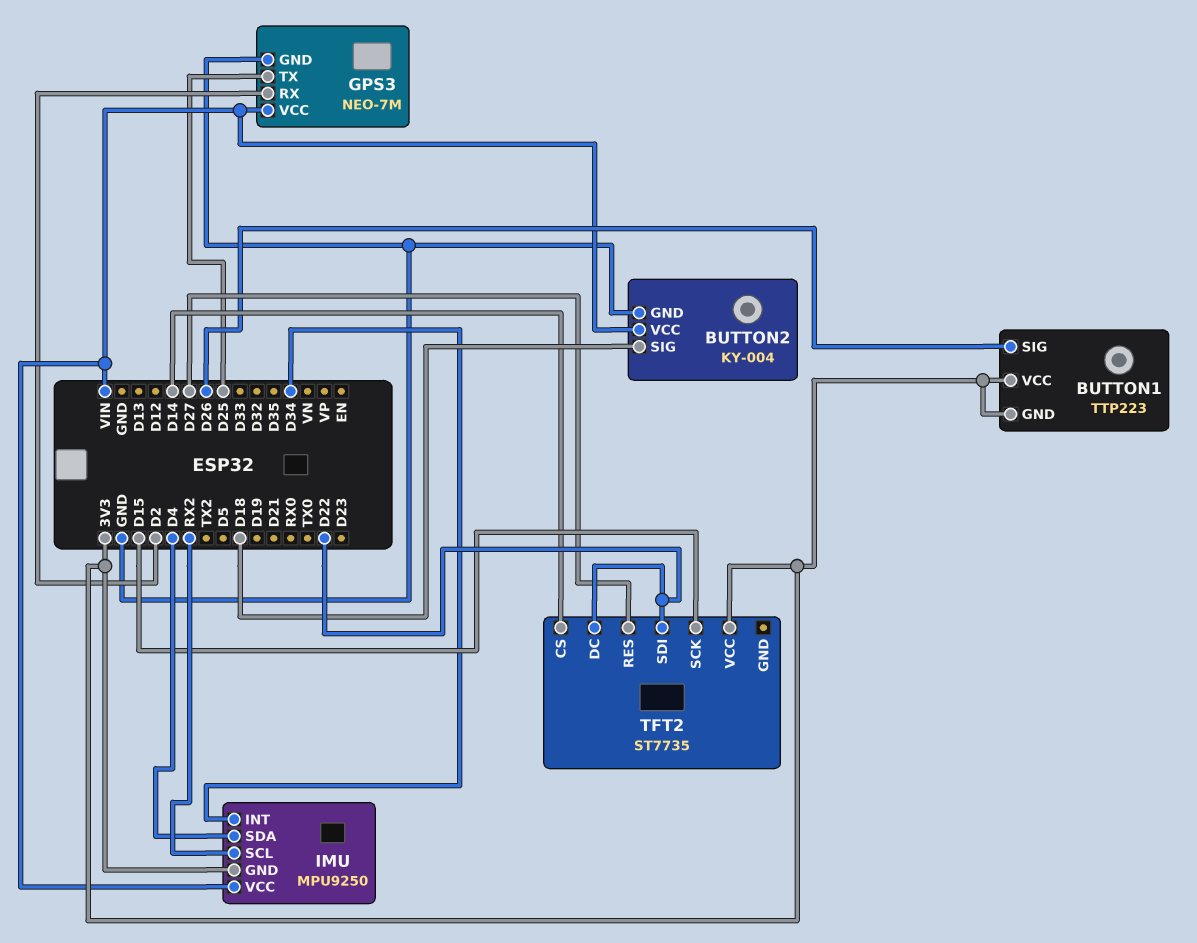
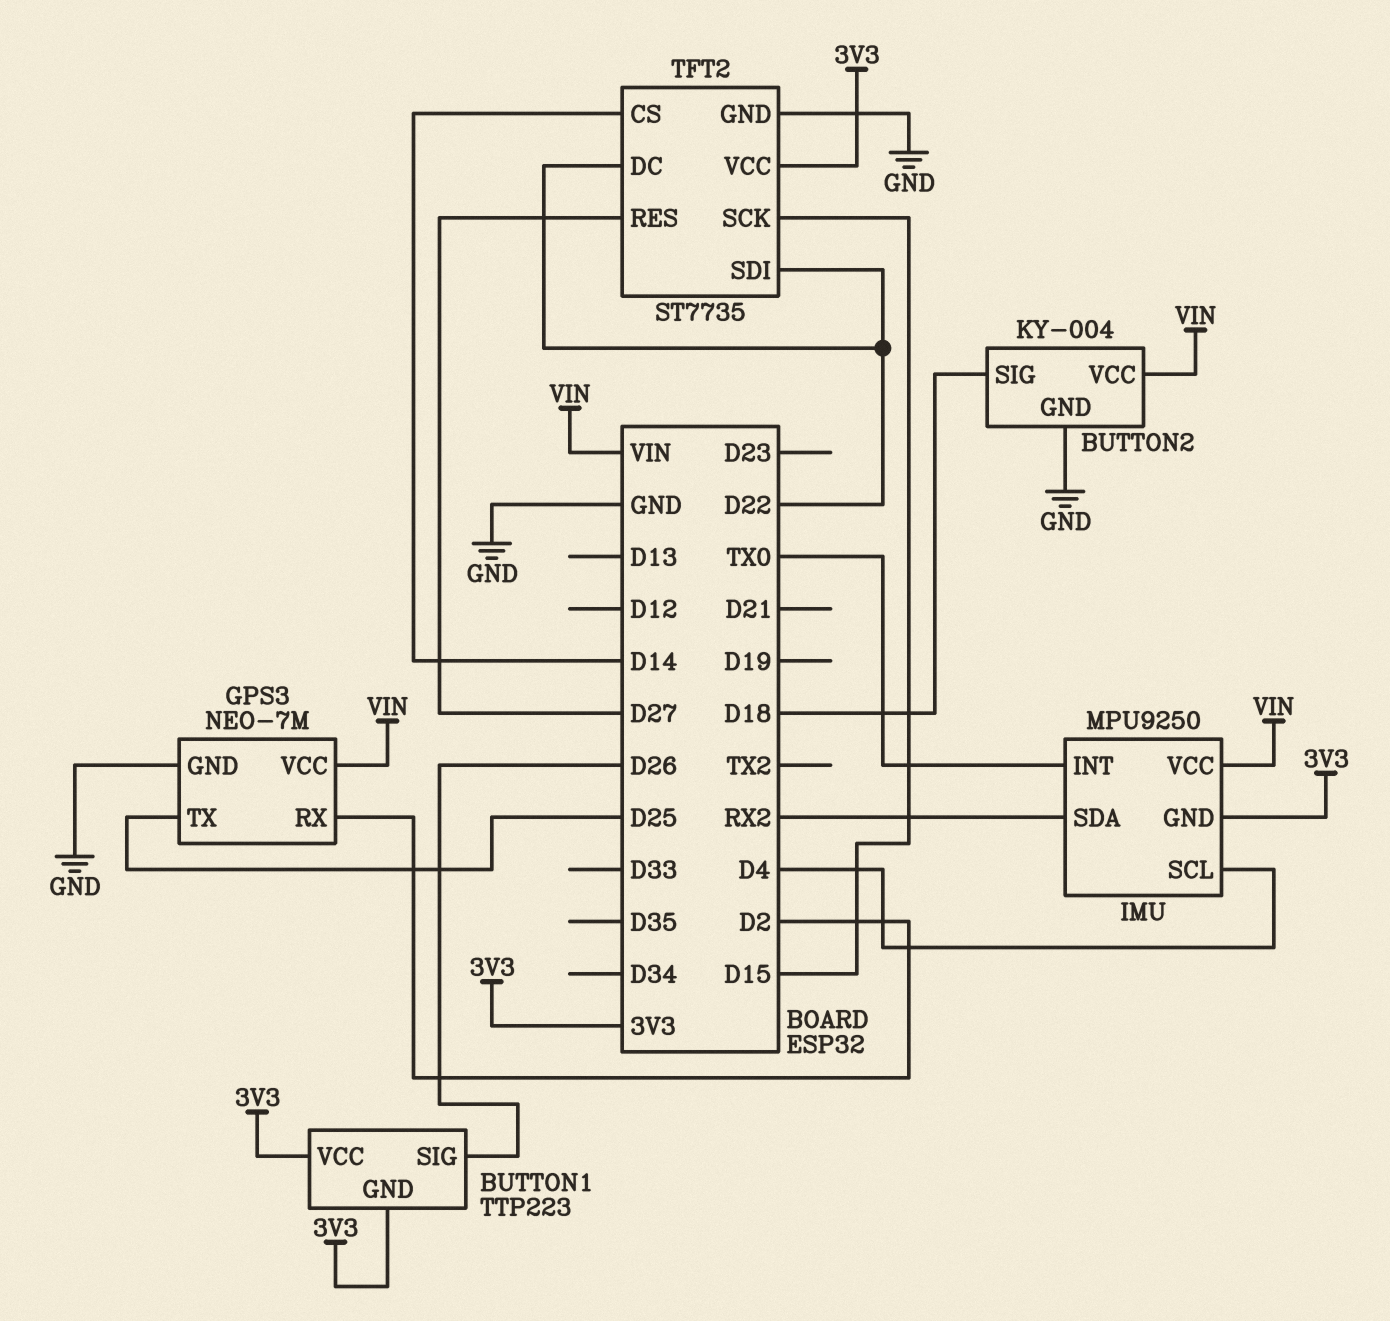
IMU pin INT: D34 -> TX0
IMU pin SCL: RX2 -> D4
IMU pin SDA: D4 -> RX2
TFT2 pin GND: none -> GND

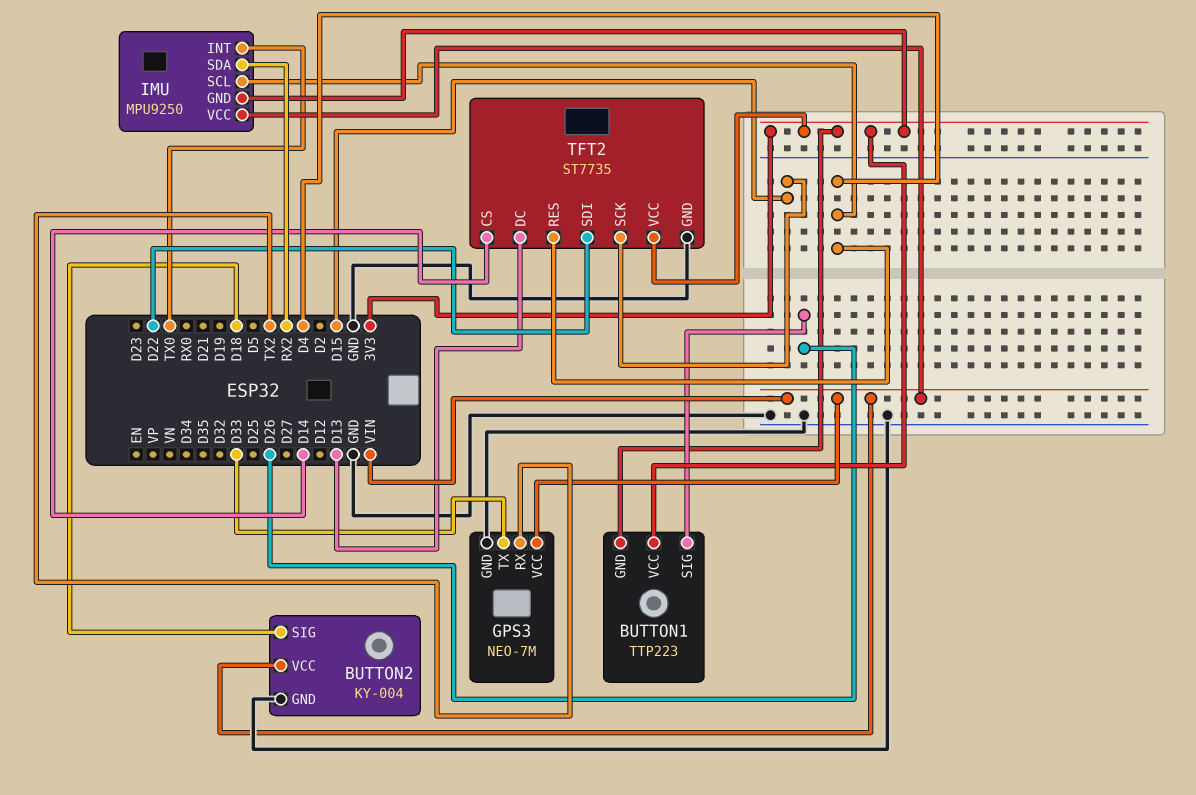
GPS3 pin RX: D2 -> TX2
GPS3 pin TX: D25 -> D33
TFT2 pin DC: D22 -> D13
TFT2 pin RES: D27 -> D4

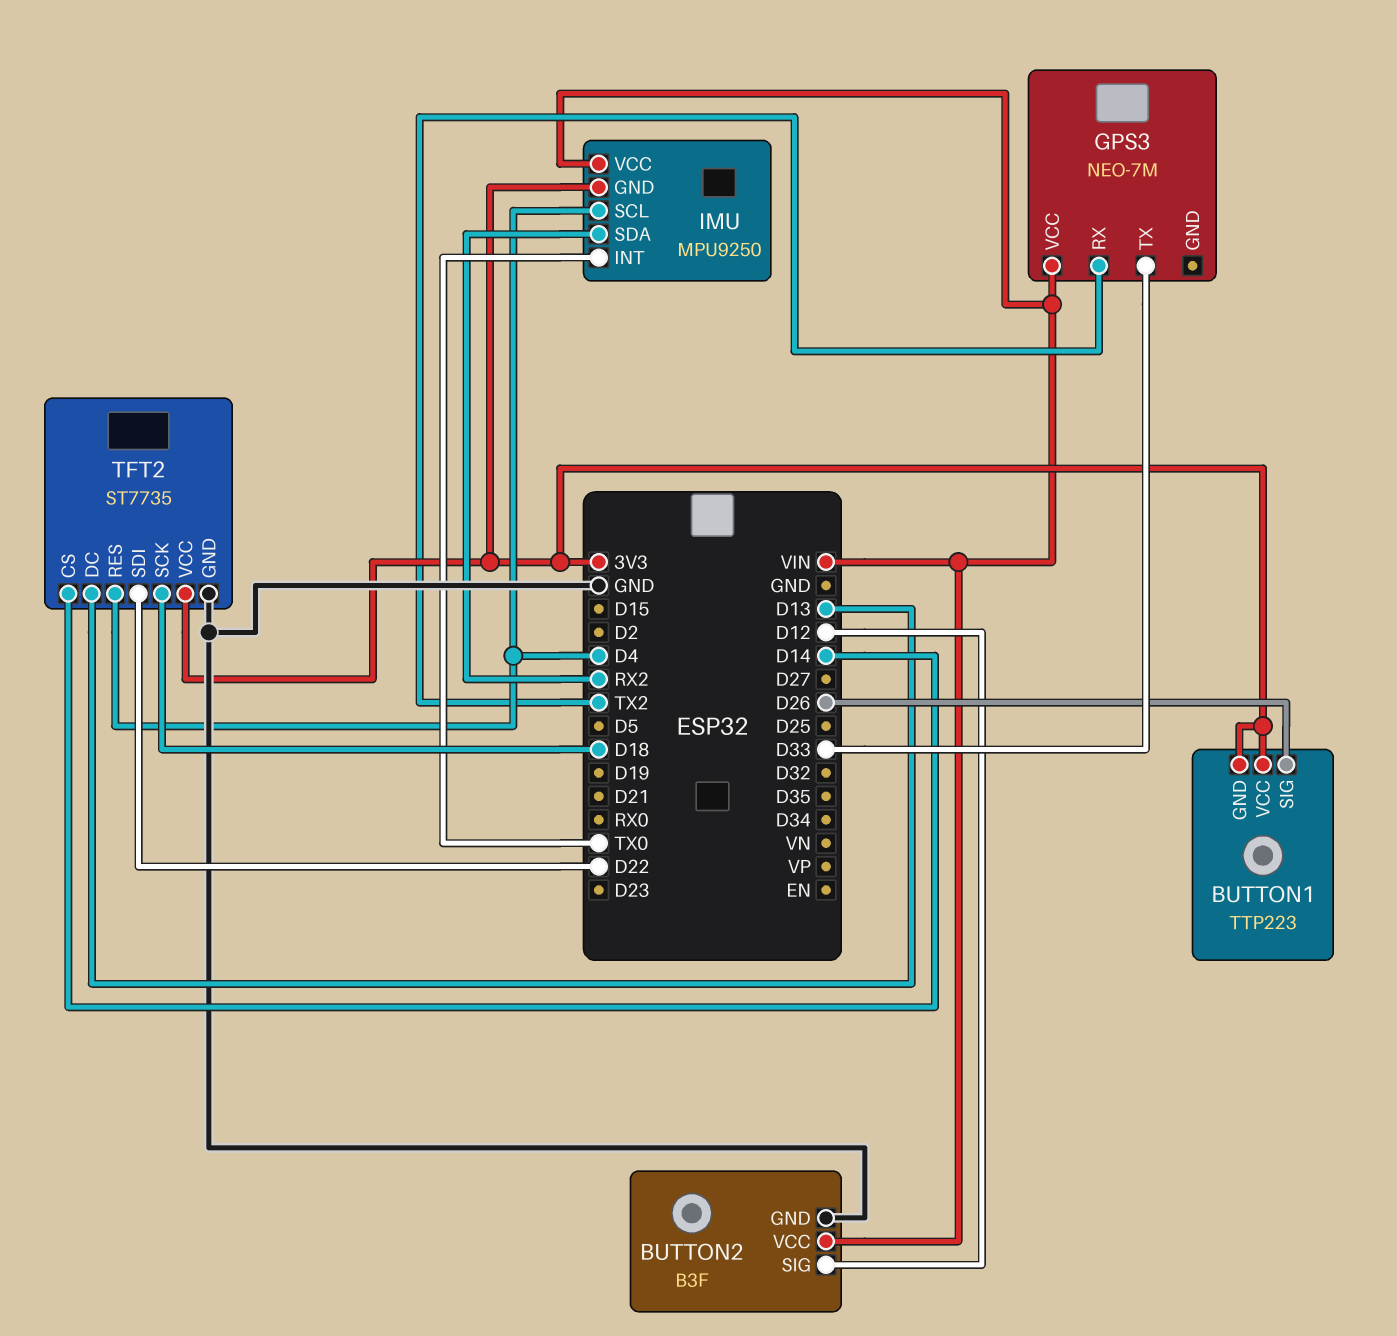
BUTTON2: KY-004 -> B3F
BUTTON2 pin SIG: D18 -> D12
GPS3 pin GND: GND -> none
TFT2 pin SCK: D15 -> D18

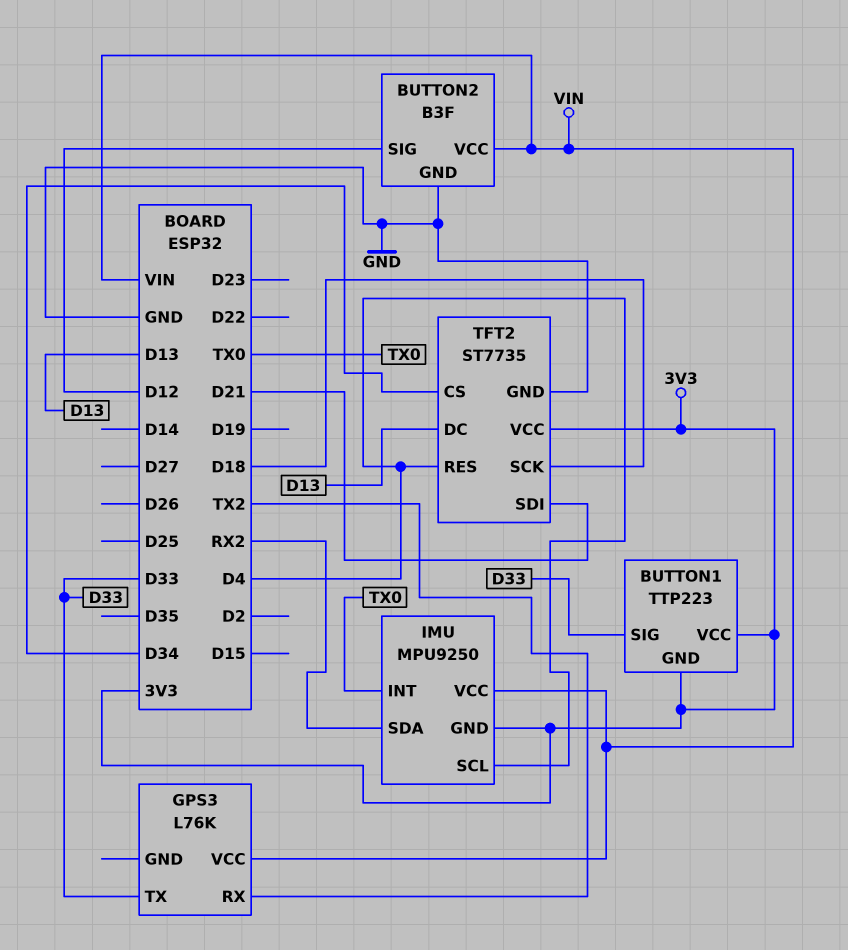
BUTTON1 pin SIG: D26 -> D33
GPS3: NEO-7M -> L76K
TFT2 pin CS: D14 -> D34
TFT2 pin SDI: D22 -> D21

